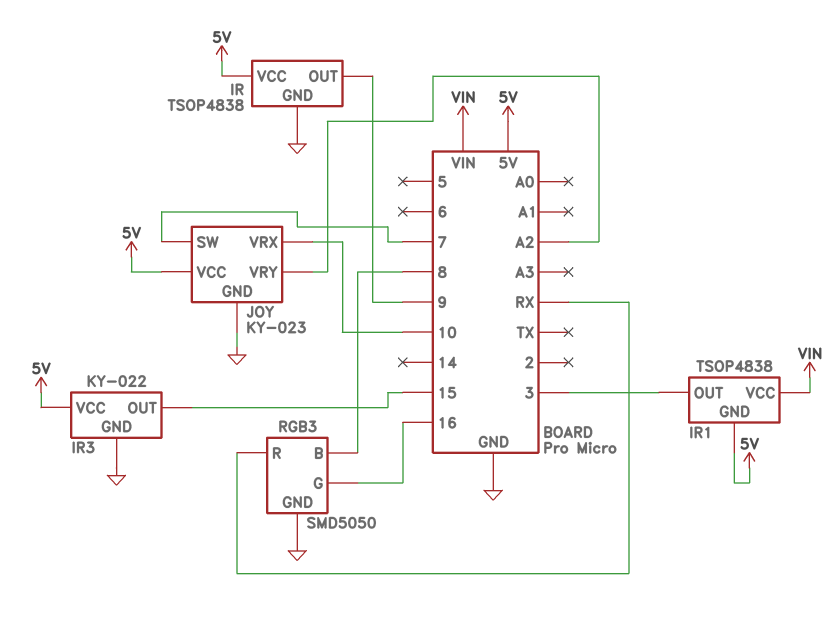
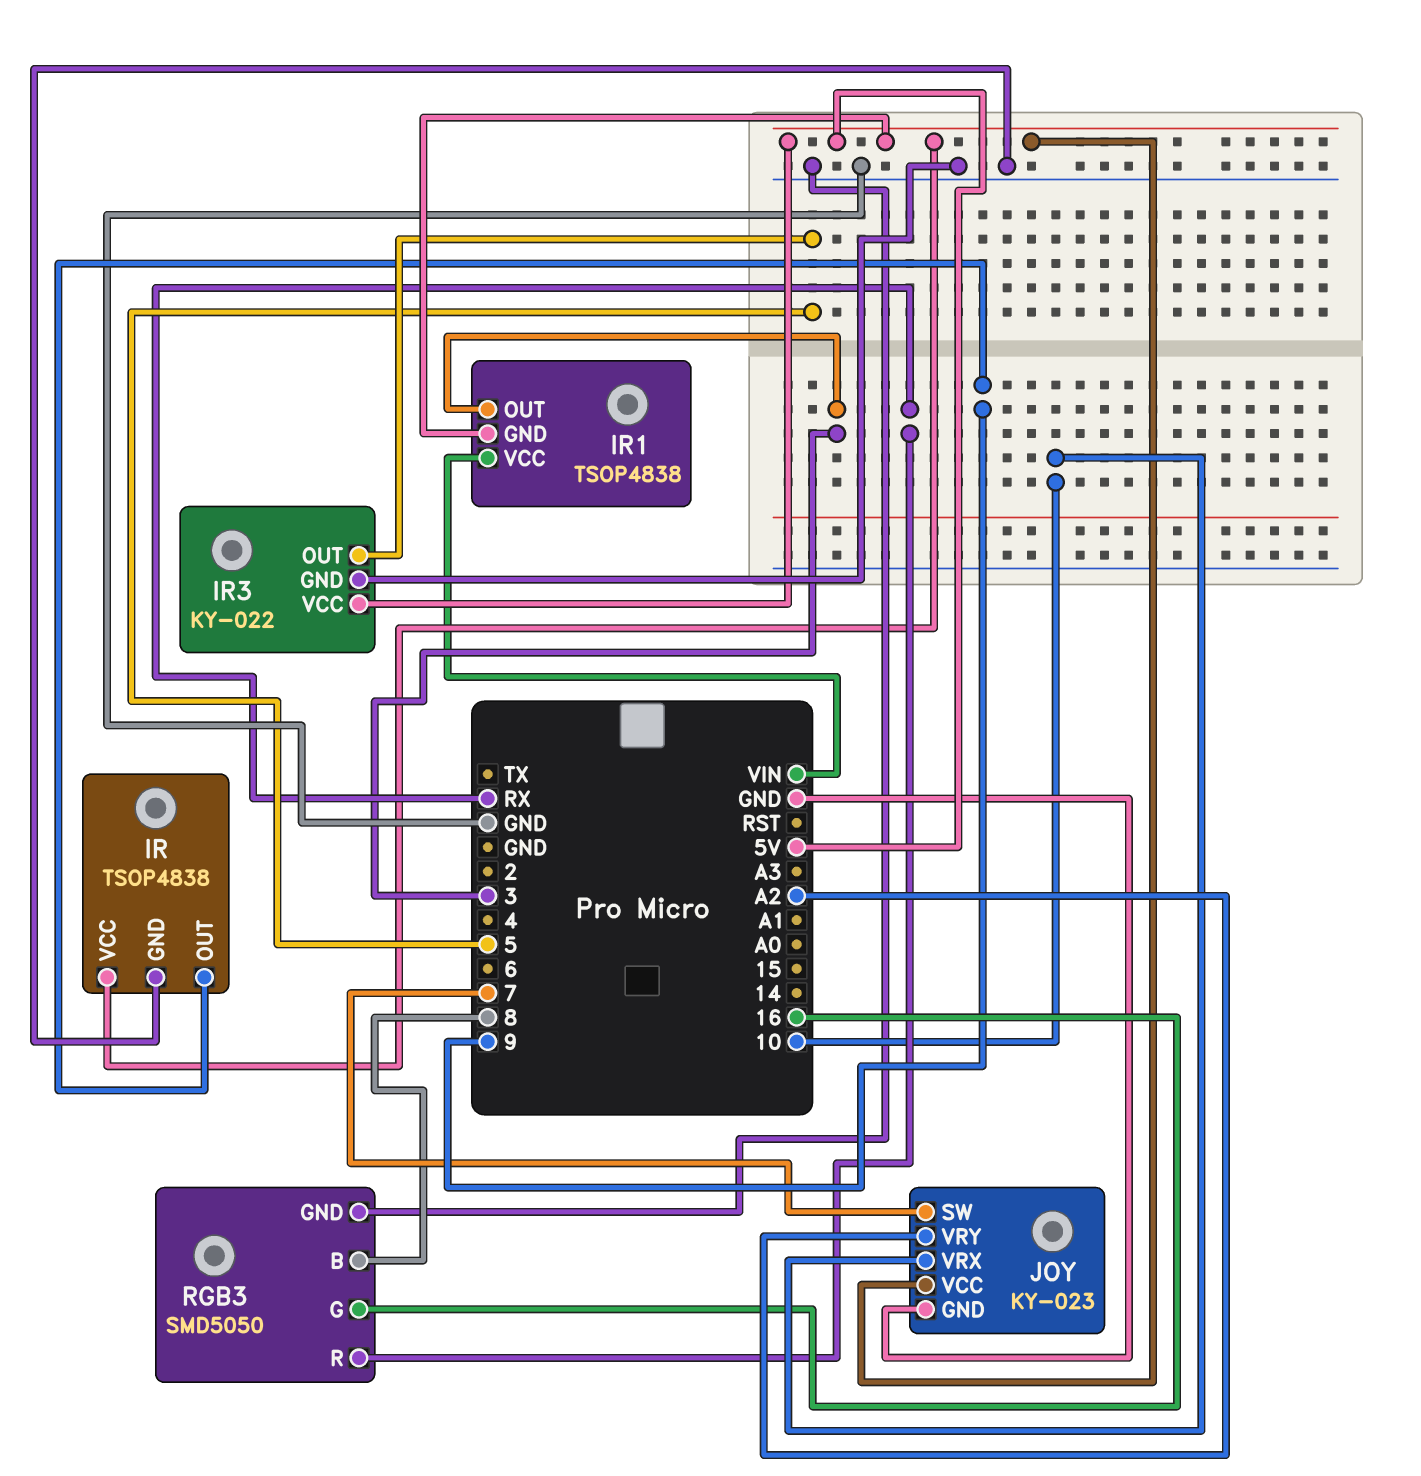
IR3 pin OUT: 15 -> 5

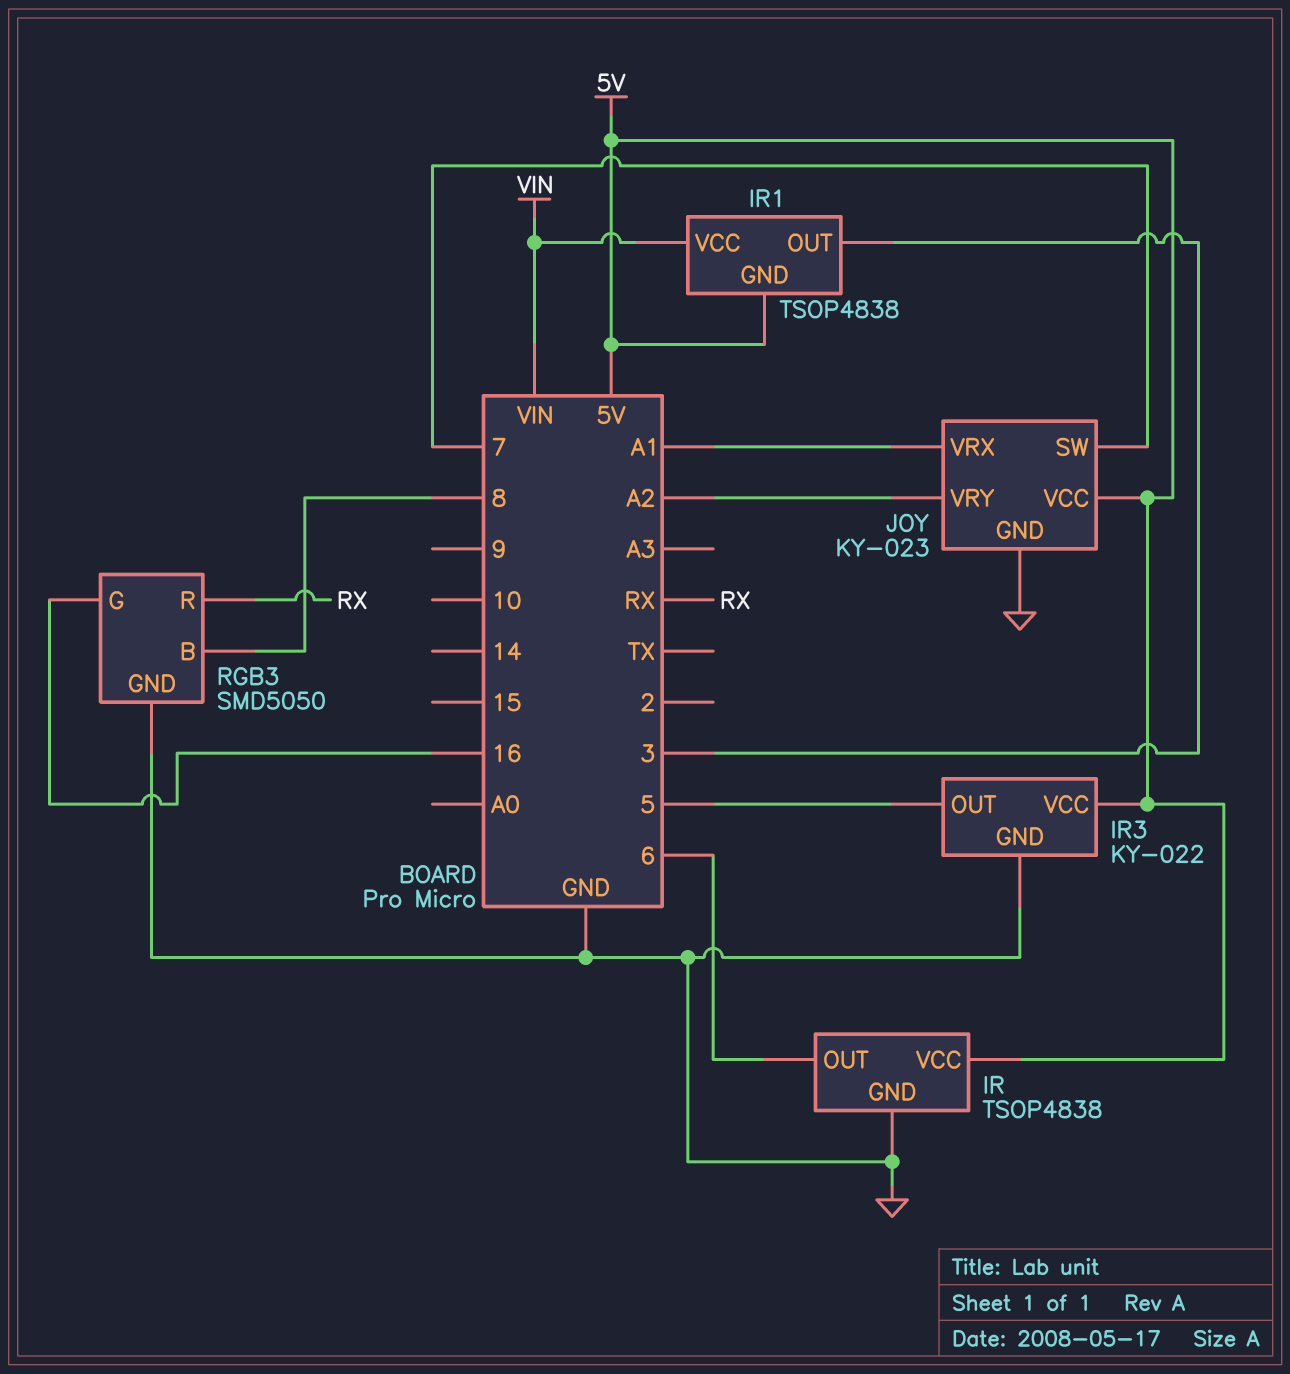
IR pin OUT: 9 -> 6
JOY pin VRX: 10 -> A1

